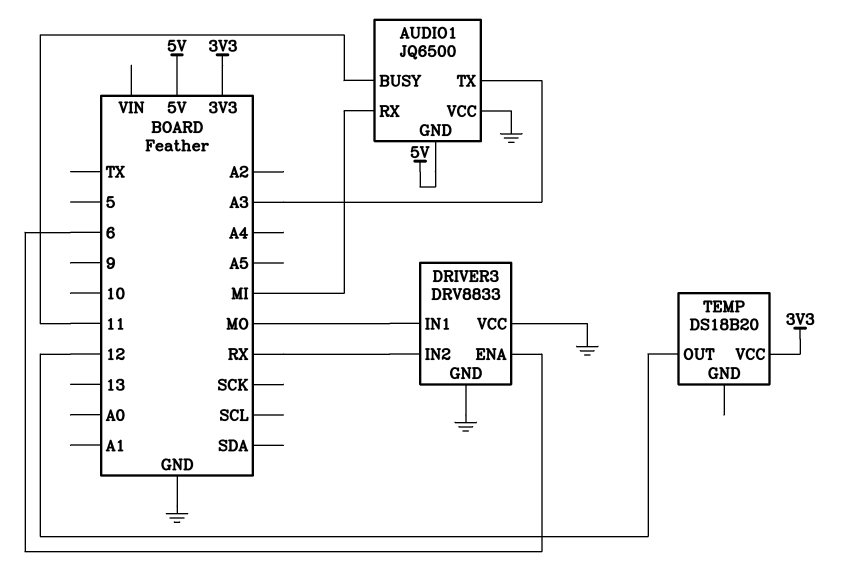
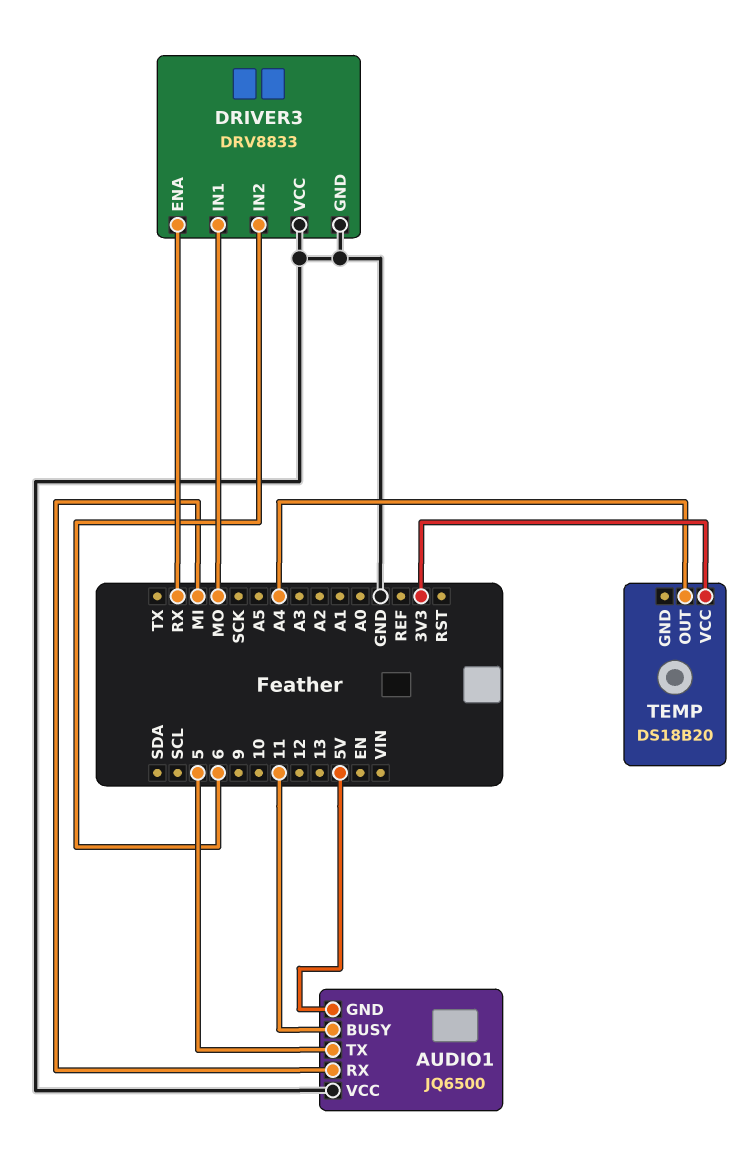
AUDIO1 pin TX: A3 -> 5
DRIVER3 pin ENA: 6 -> RX
DRIVER3 pin IN2: RX -> 6
TEMP pin OUT: 12 -> A4

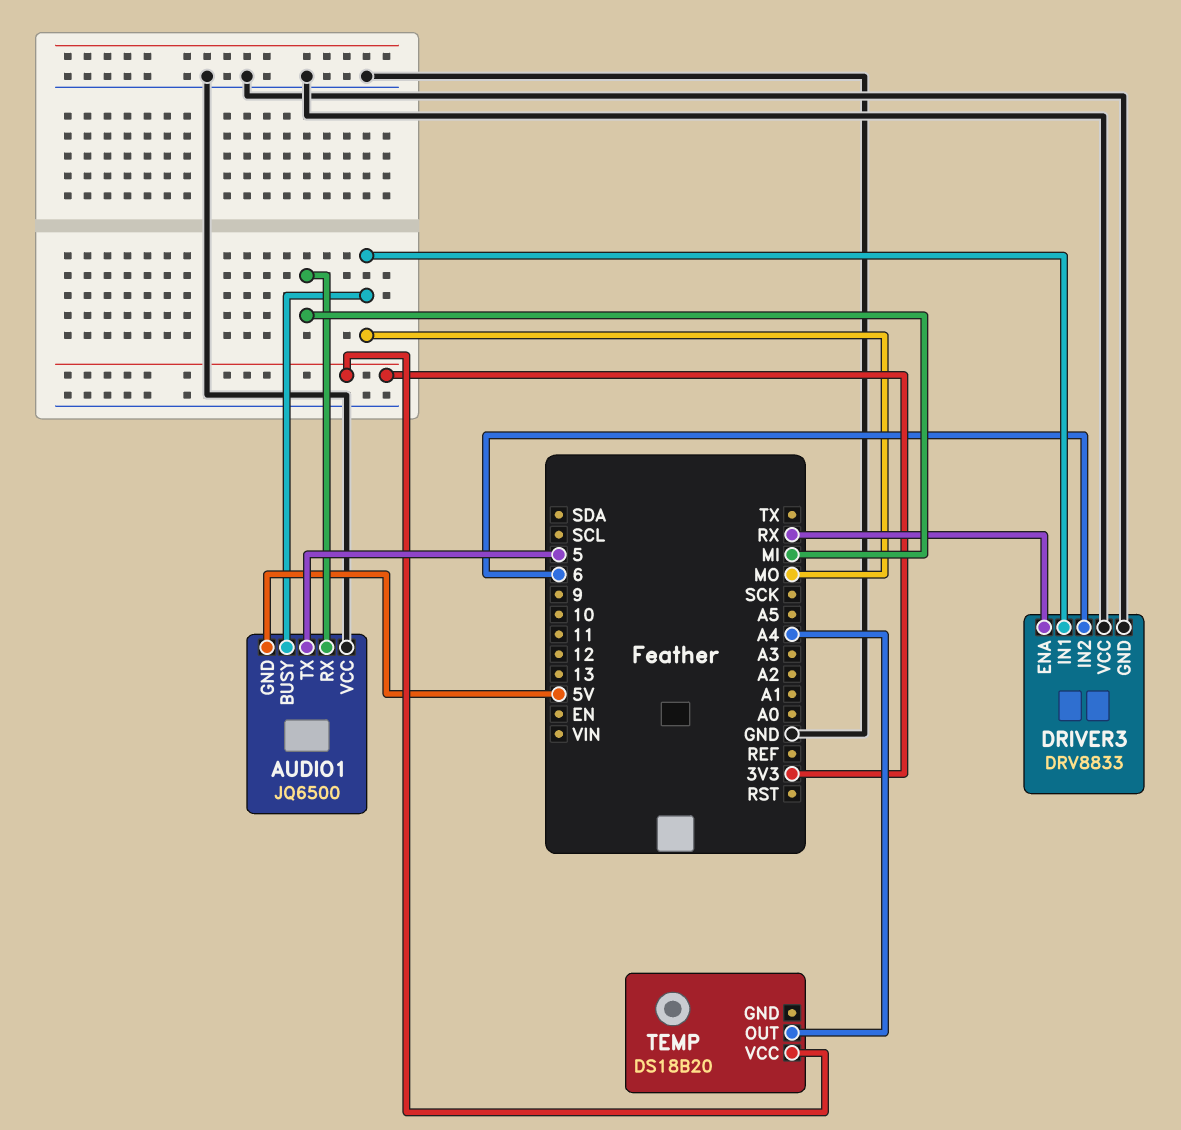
AUDIO1 pin BUSY: 11 -> MO

